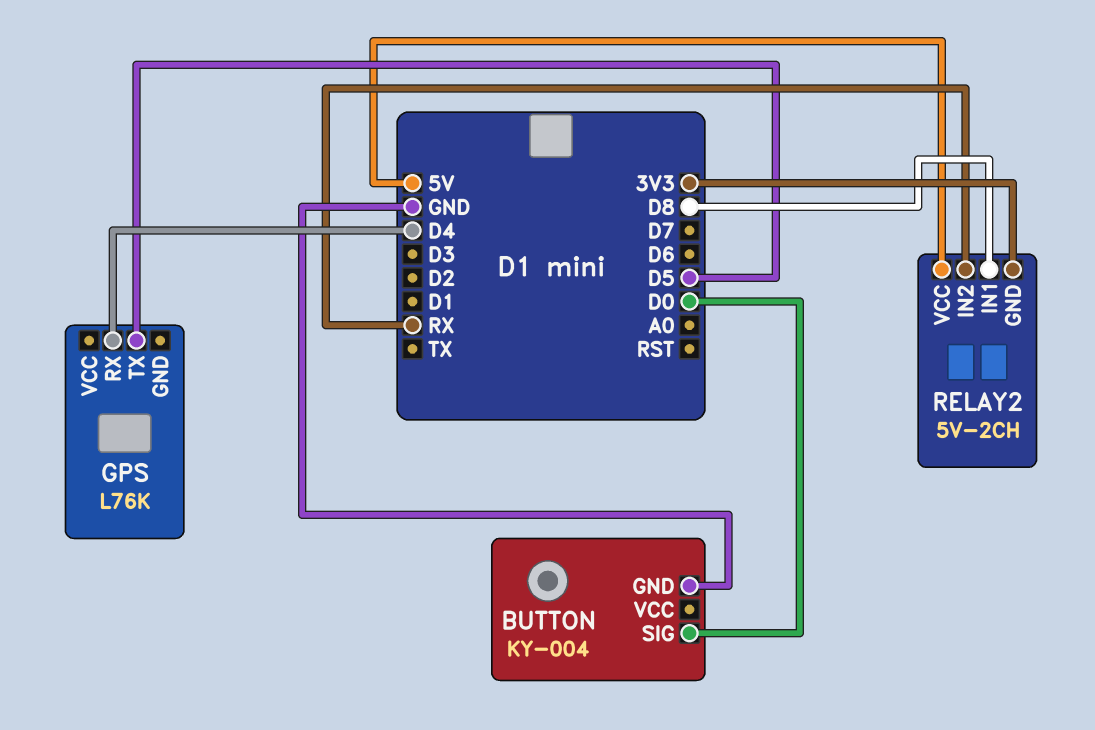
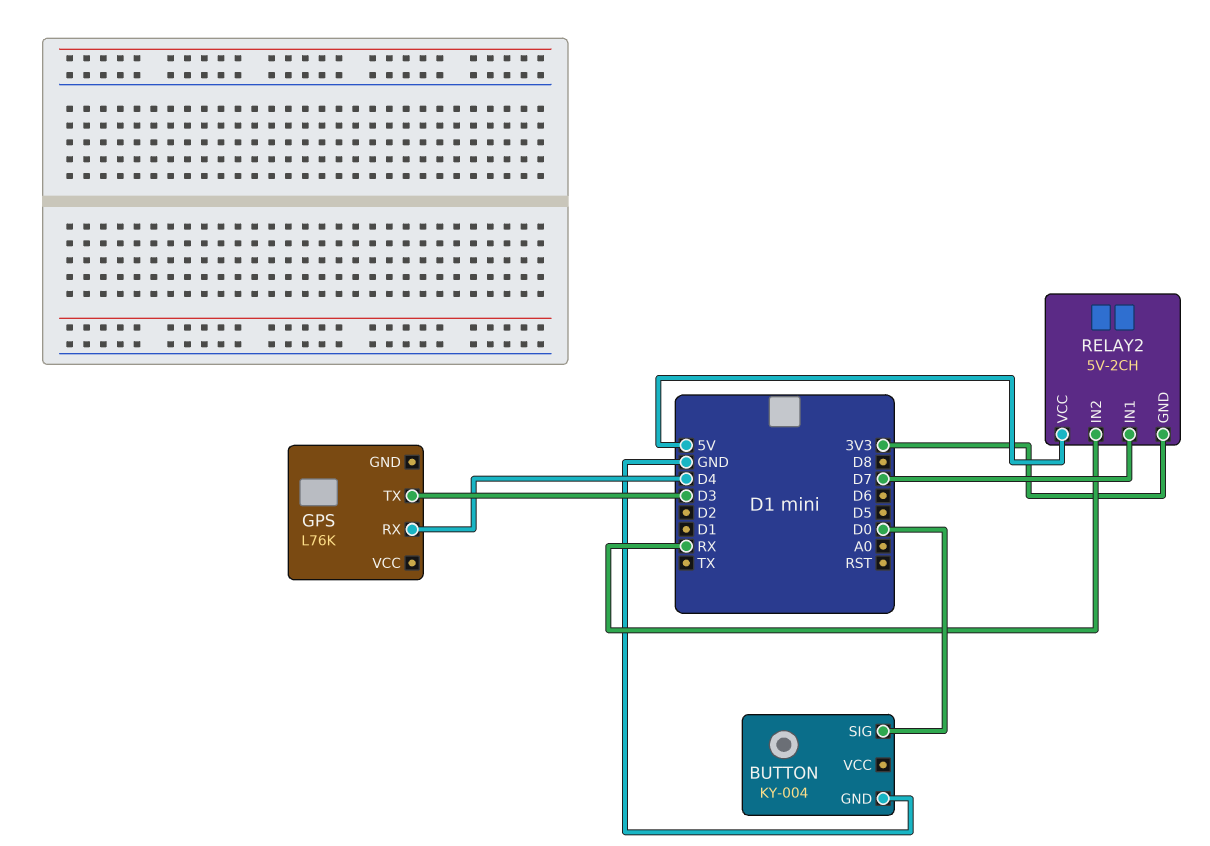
GPS pin TX: D5 -> D3
RELAY2 pin IN1: D8 -> D7

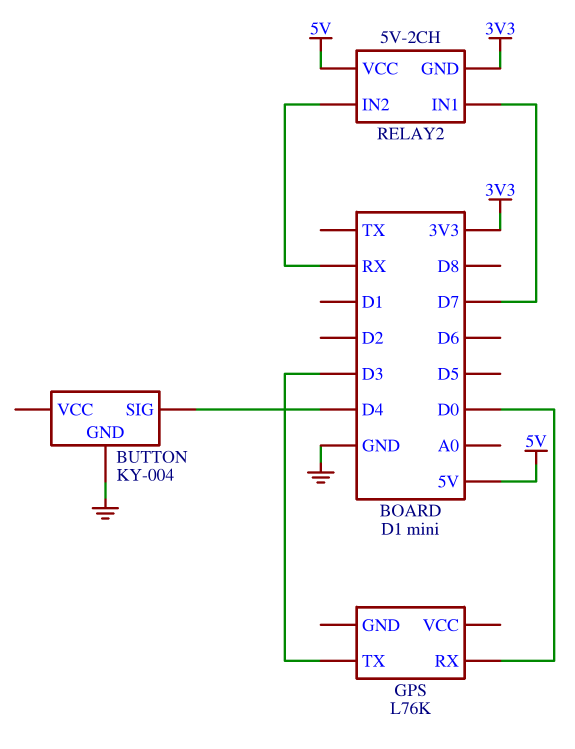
BUTTON pin SIG: D0 -> D4
GPS pin RX: D4 -> D0

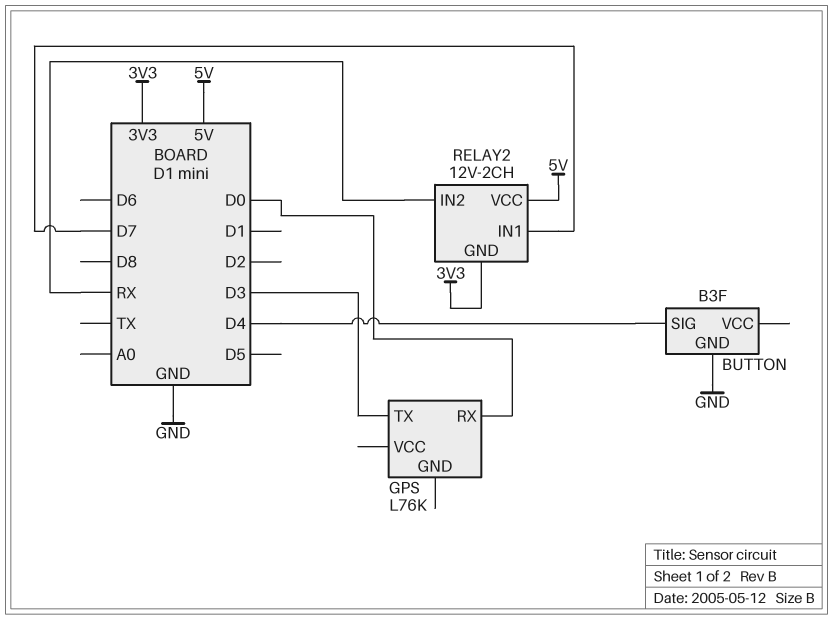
BUTTON: KY-004 -> B3F
RELAY2: 5V-2CH -> 12V-2CH

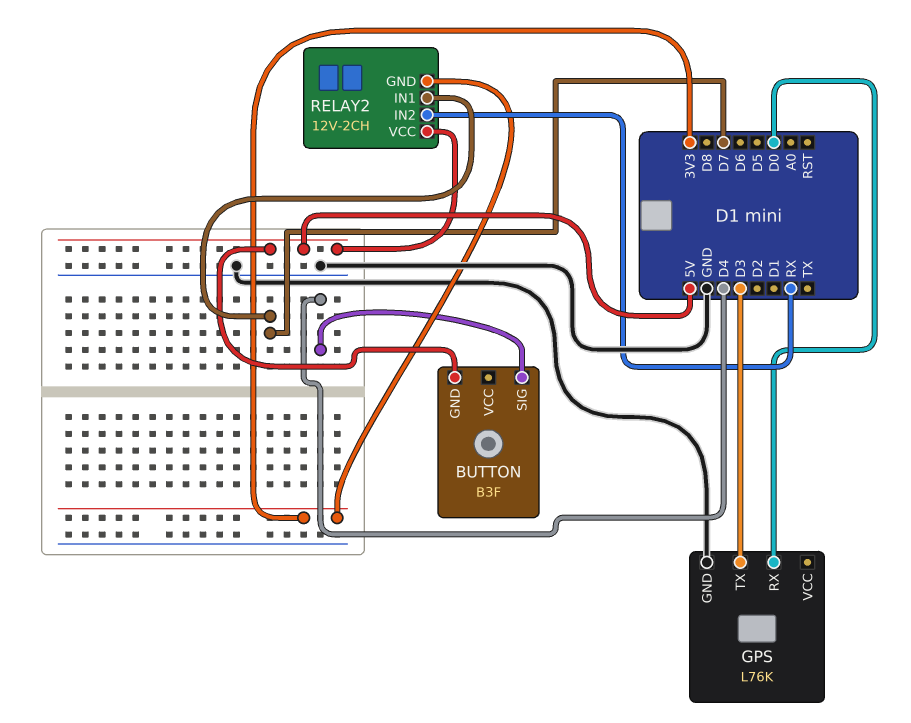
BUTTON pin GND: GND -> 5V
GPS pin GND: none -> GND

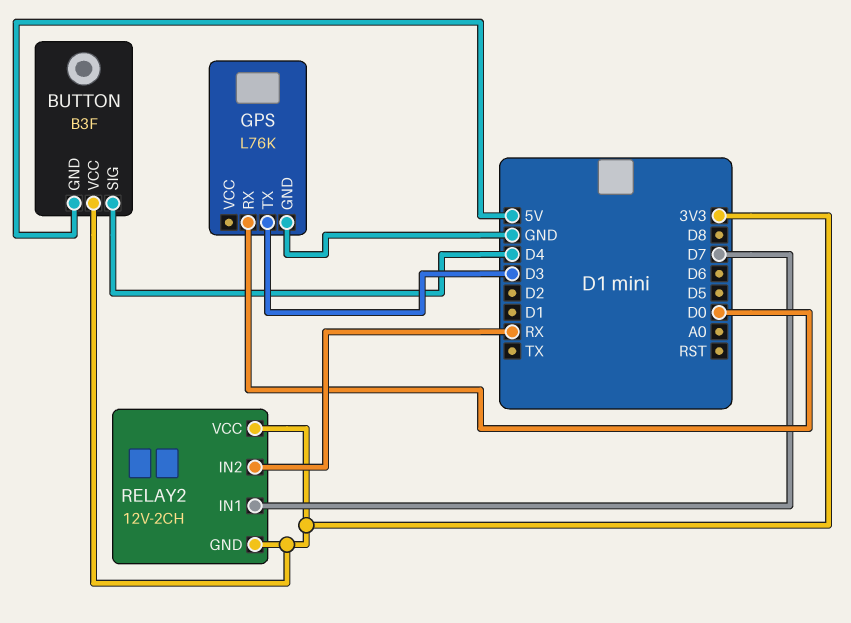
BUTTON pin VCC: none -> 3V3
RELAY2 pin VCC: 5V -> 3V3

